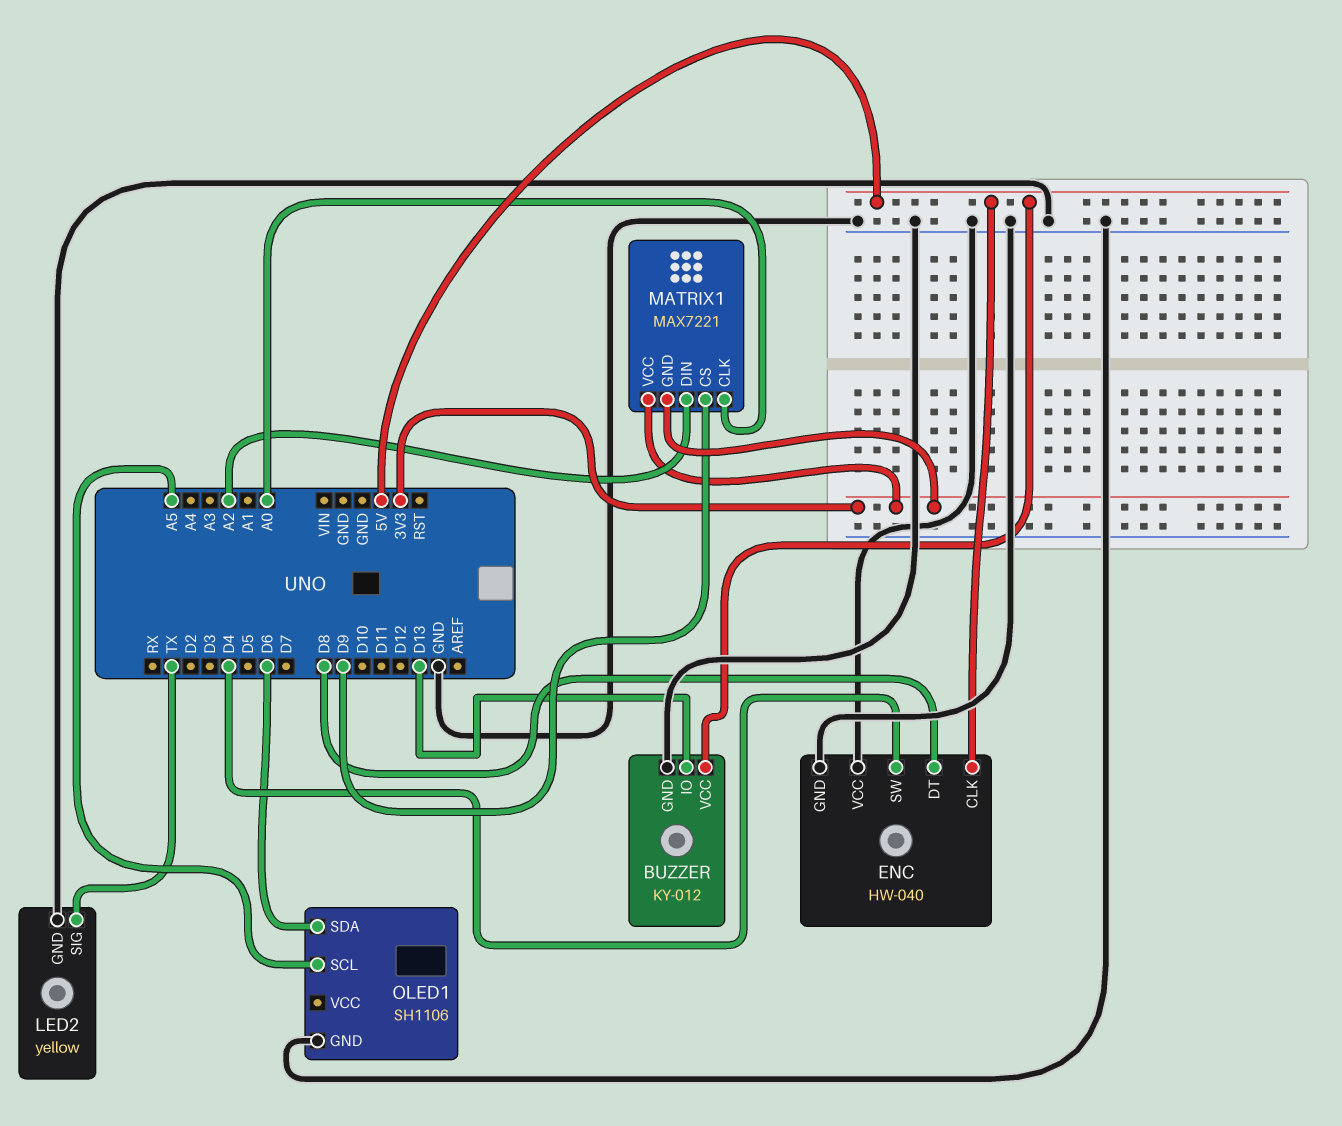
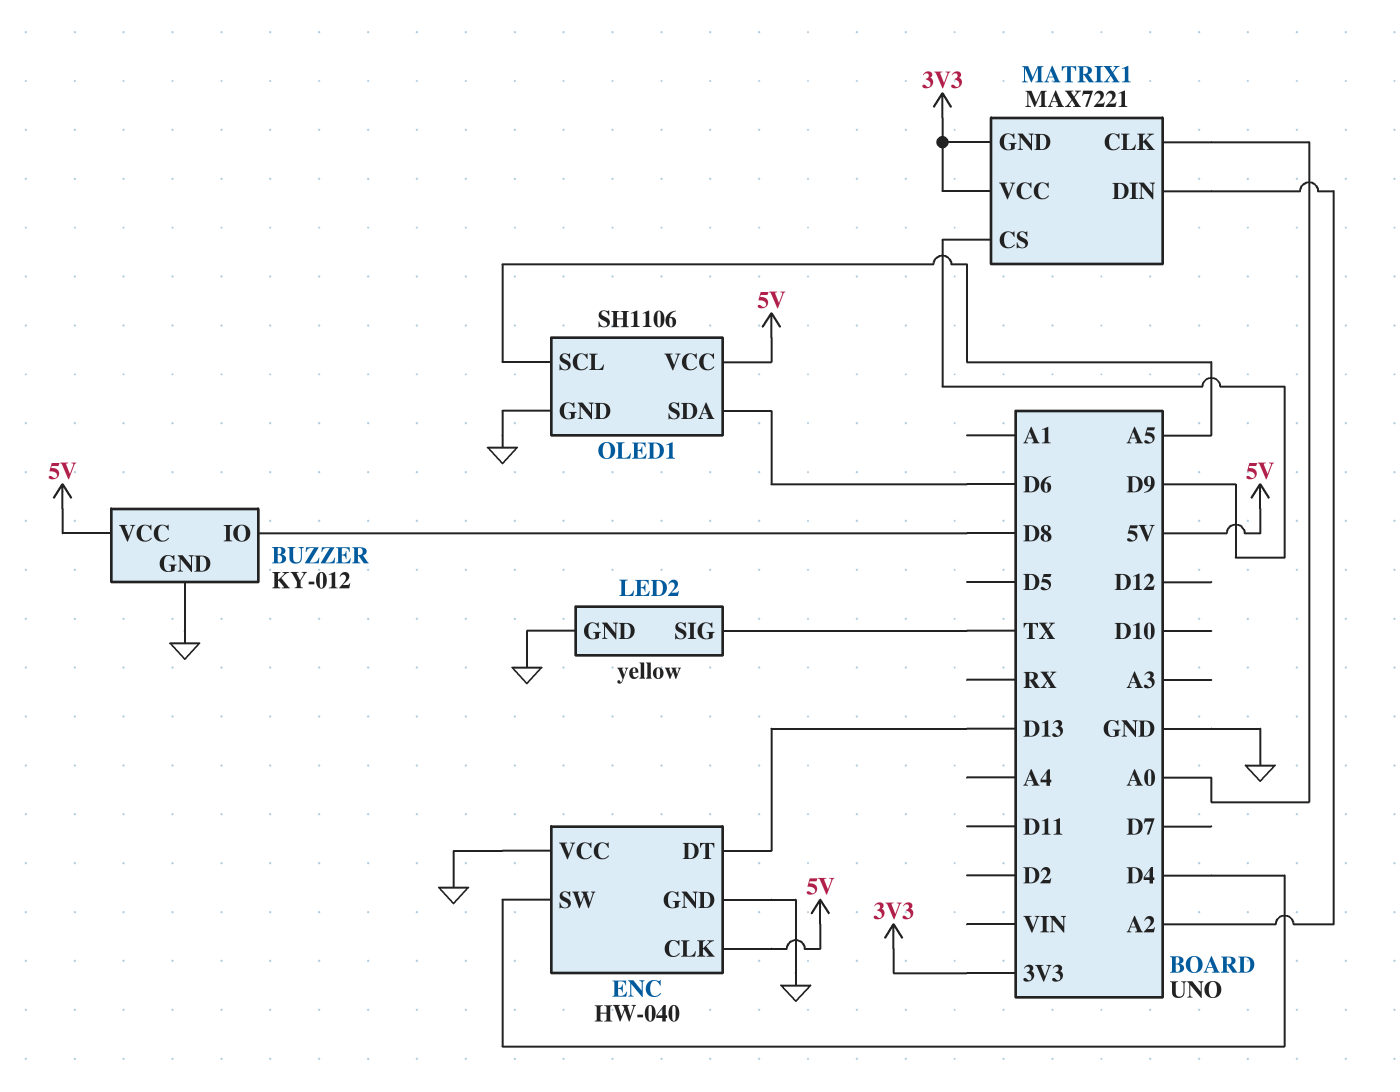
BUZZER pin IO: D13 -> D8
ENC pin DT: D8 -> D13
OLED1 pin VCC: none -> 5V

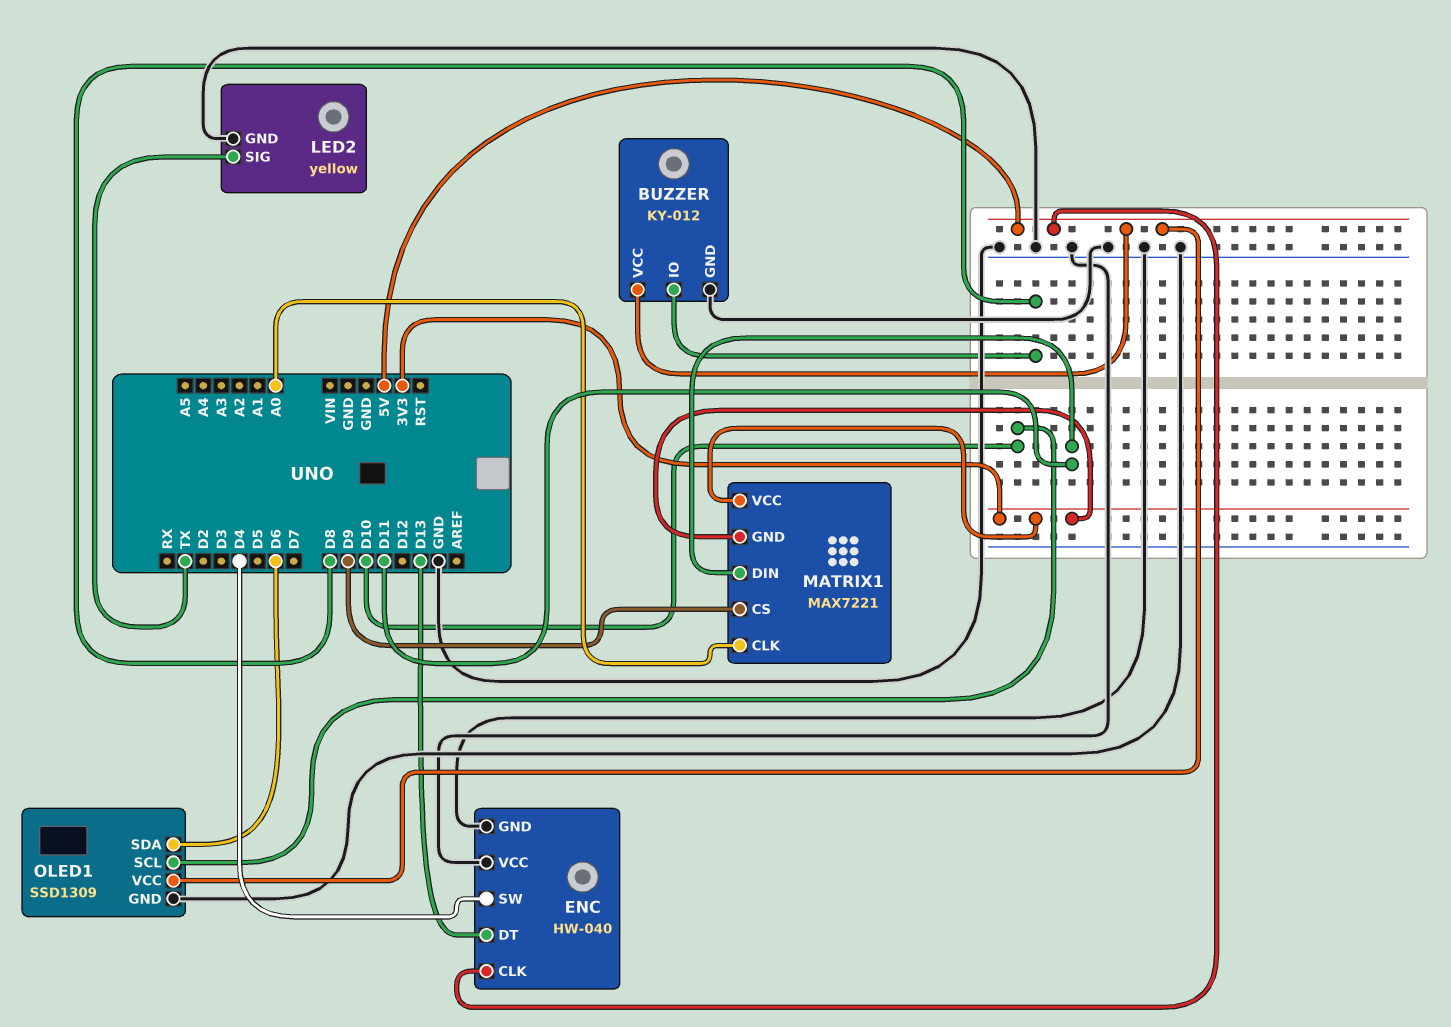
MATRIX1 pin DIN: A2 -> D11
OLED1: SH1106 -> SSD1309
OLED1 pin SCL: A5 -> D10

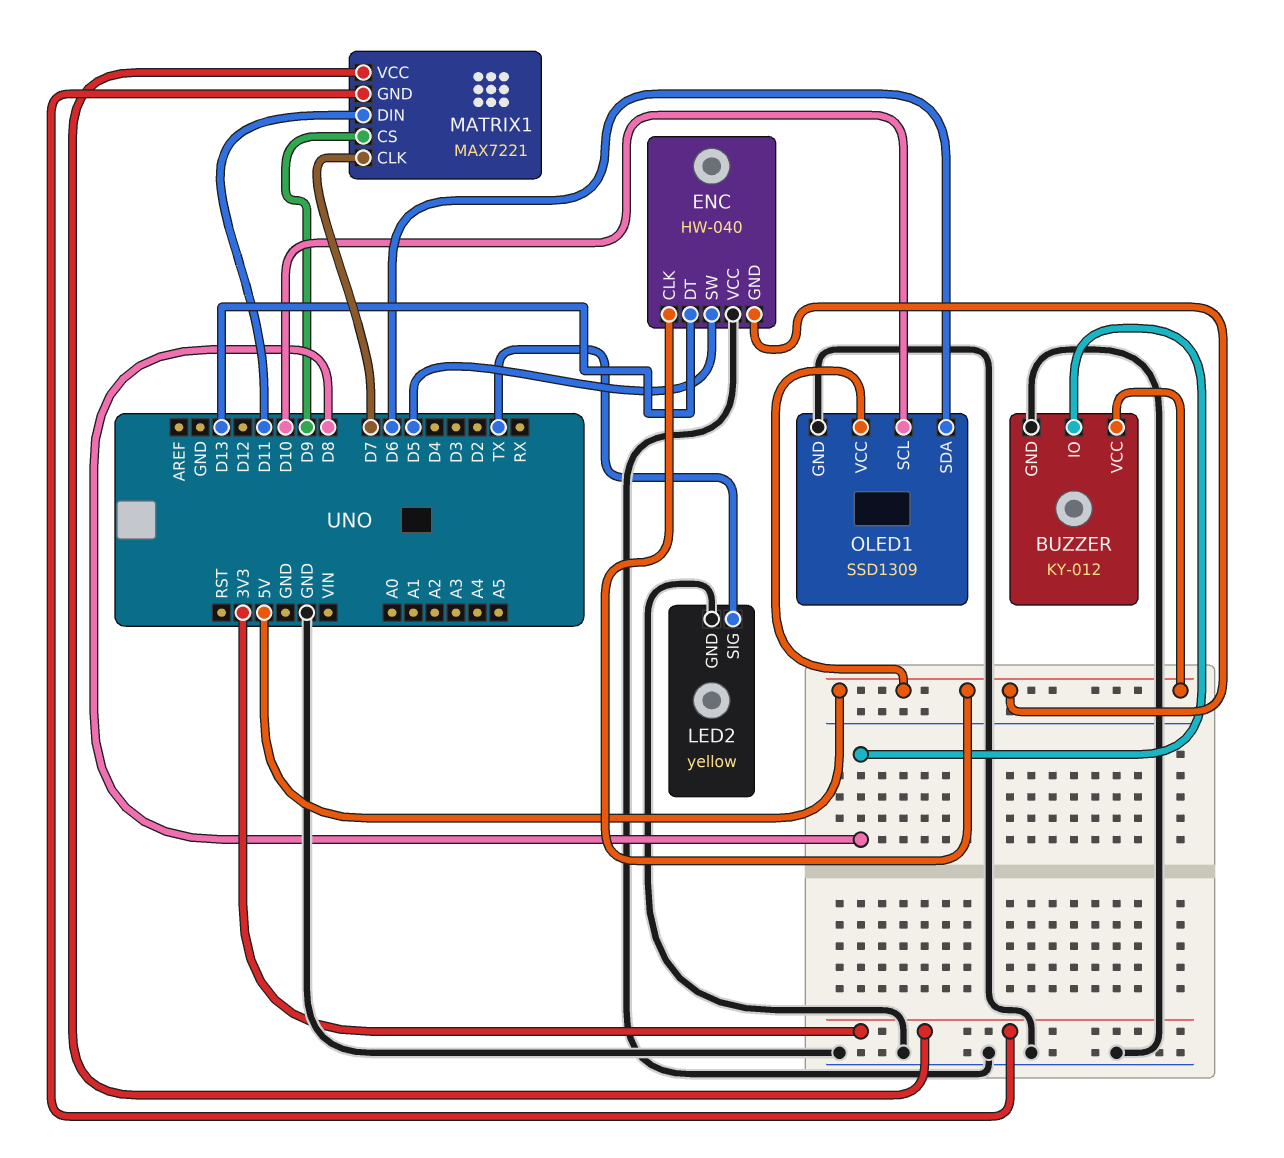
ENC pin GND: GND -> 5V
ENC pin SW: D4 -> D5
MATRIX1 pin CLK: A0 -> D7

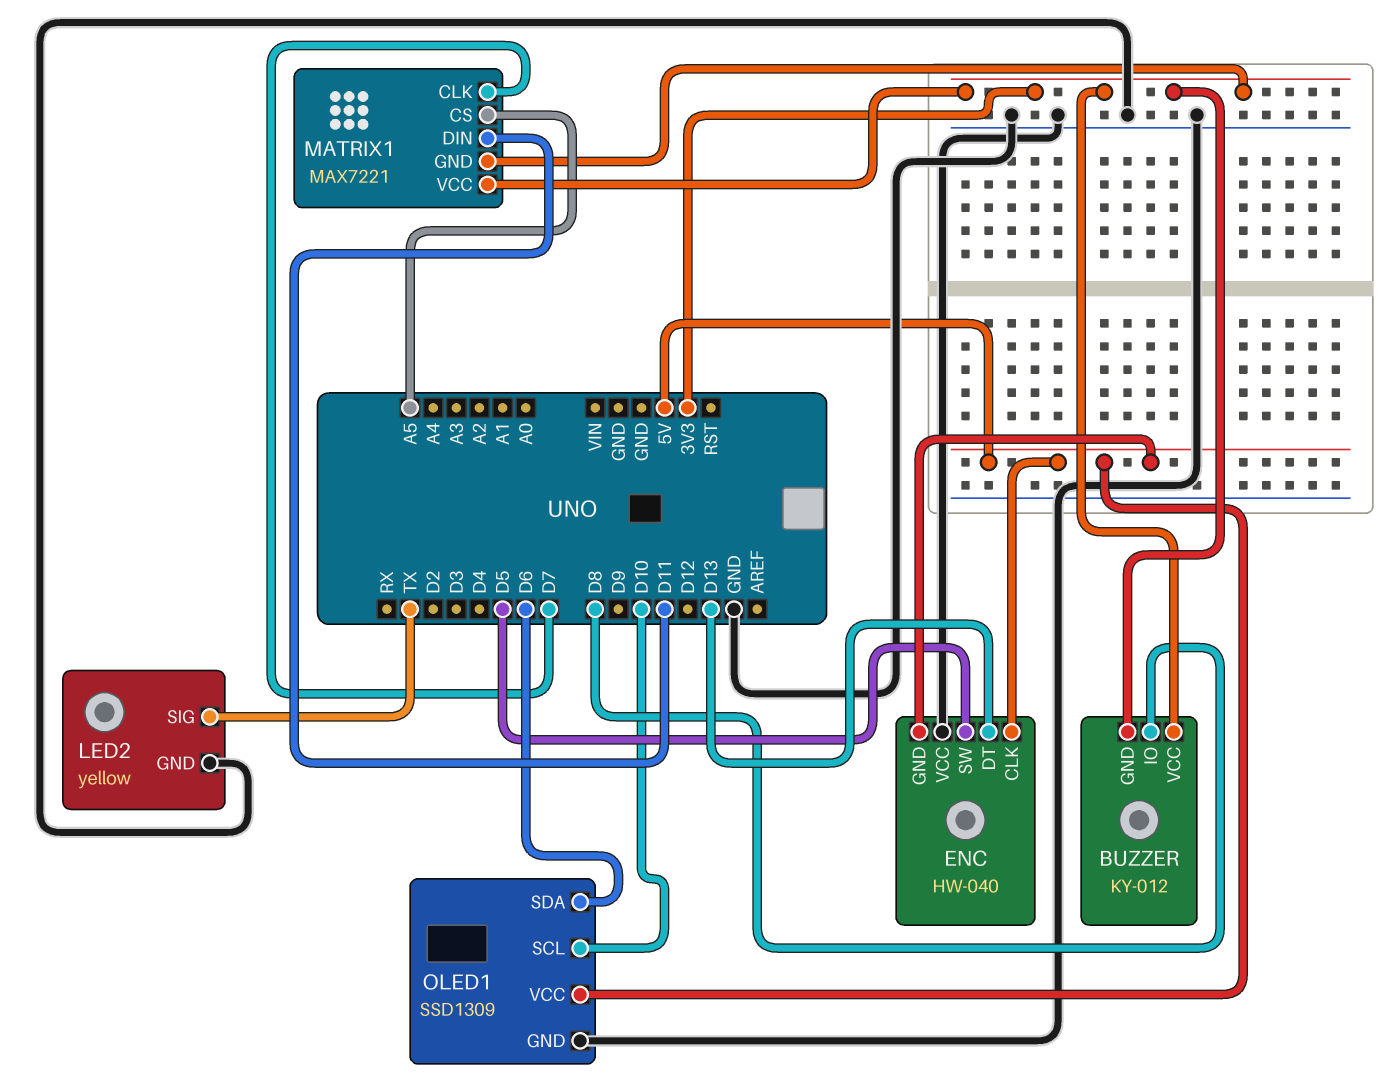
BUZZER pin GND: GND -> 3V3
BUZZER pin VCC: 5V -> 3V3
MATRIX1 pin CS: D9 -> A5

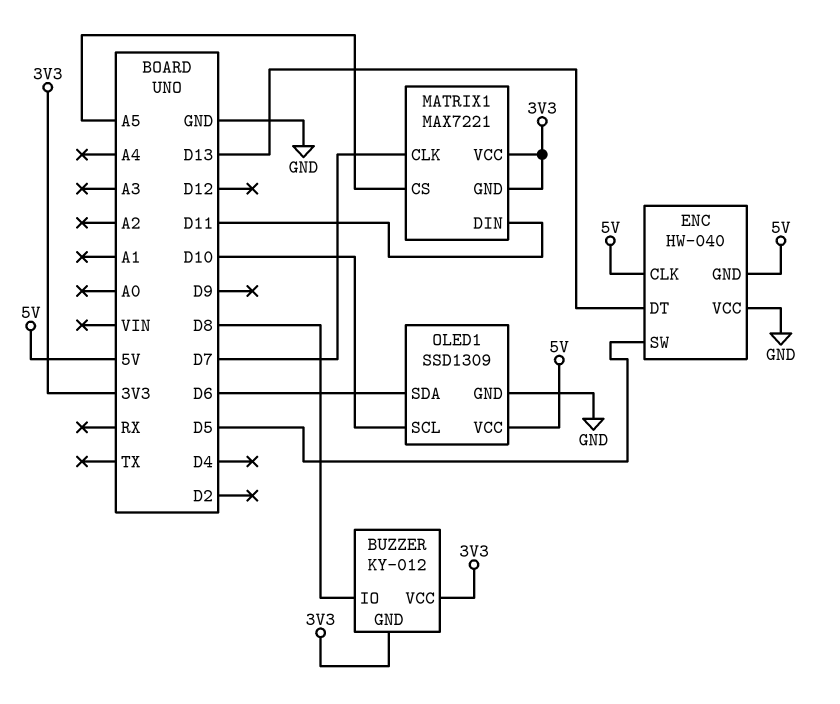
LED2: yellow -> none
LED2 pin GND: GND -> none
LED2 pin SIG: TX -> none

